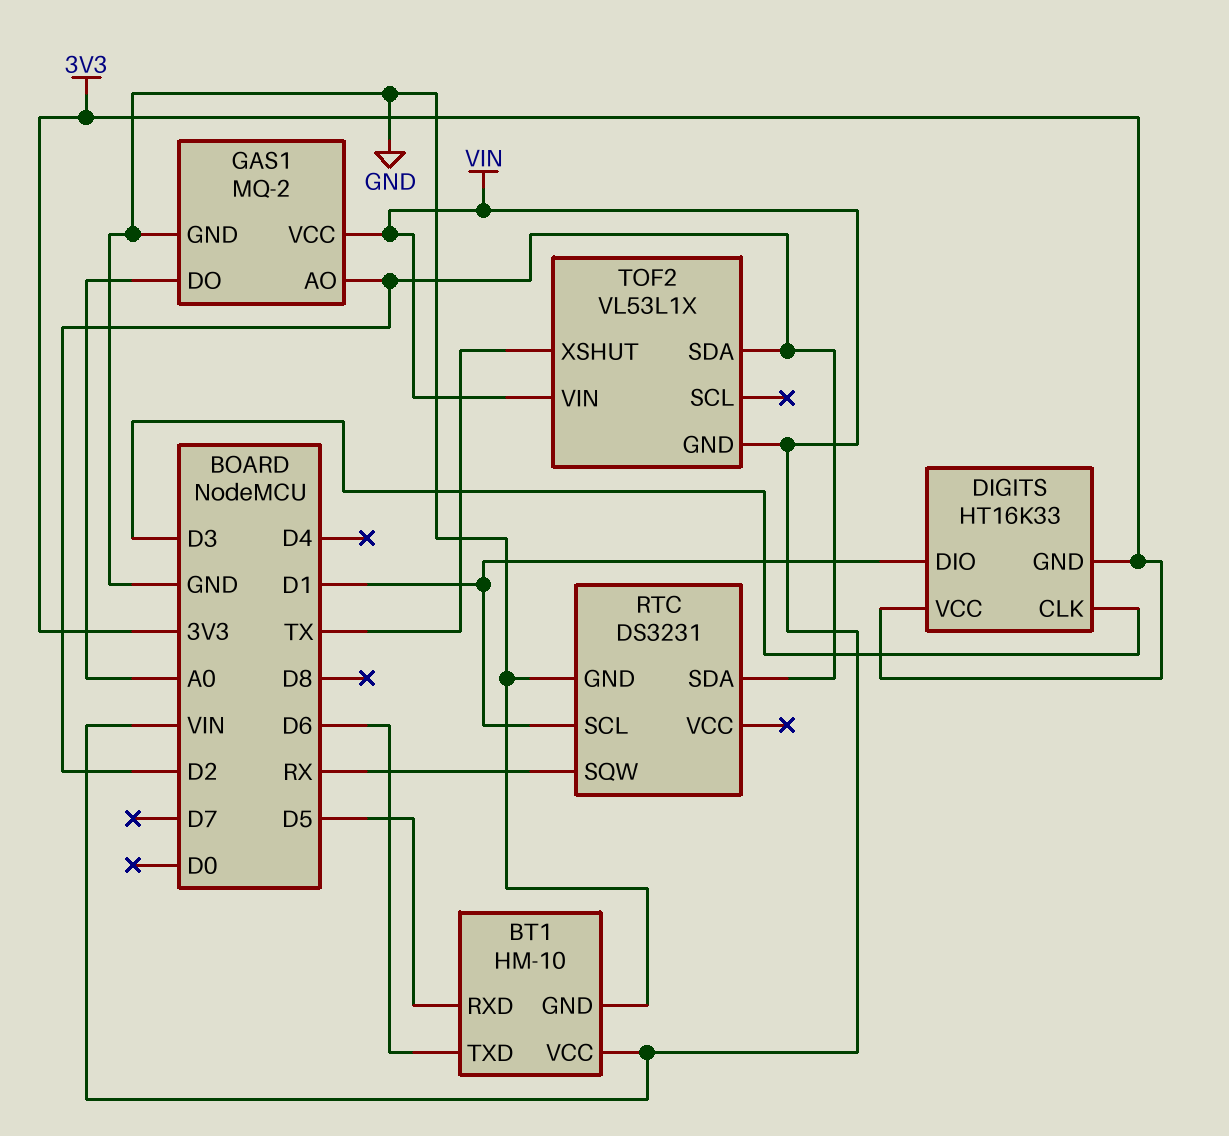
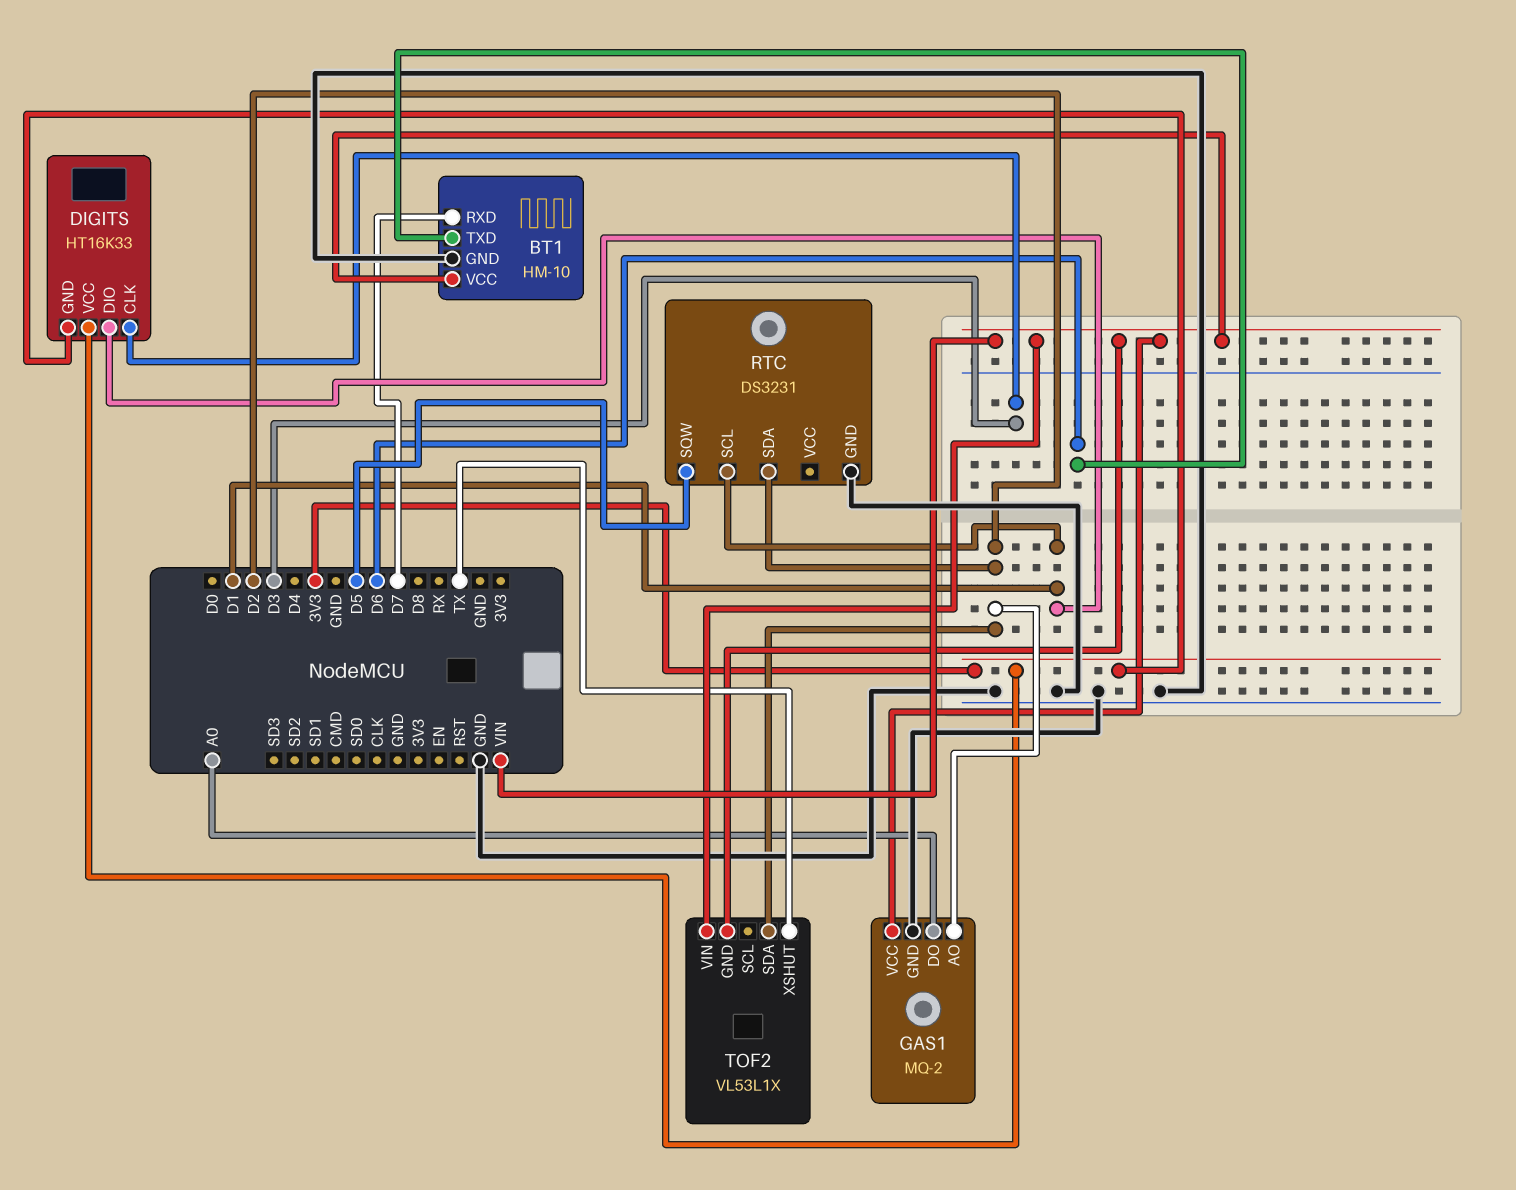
BT1 pin RXD: D5 -> D7
RTC pin SQW: RX -> D5

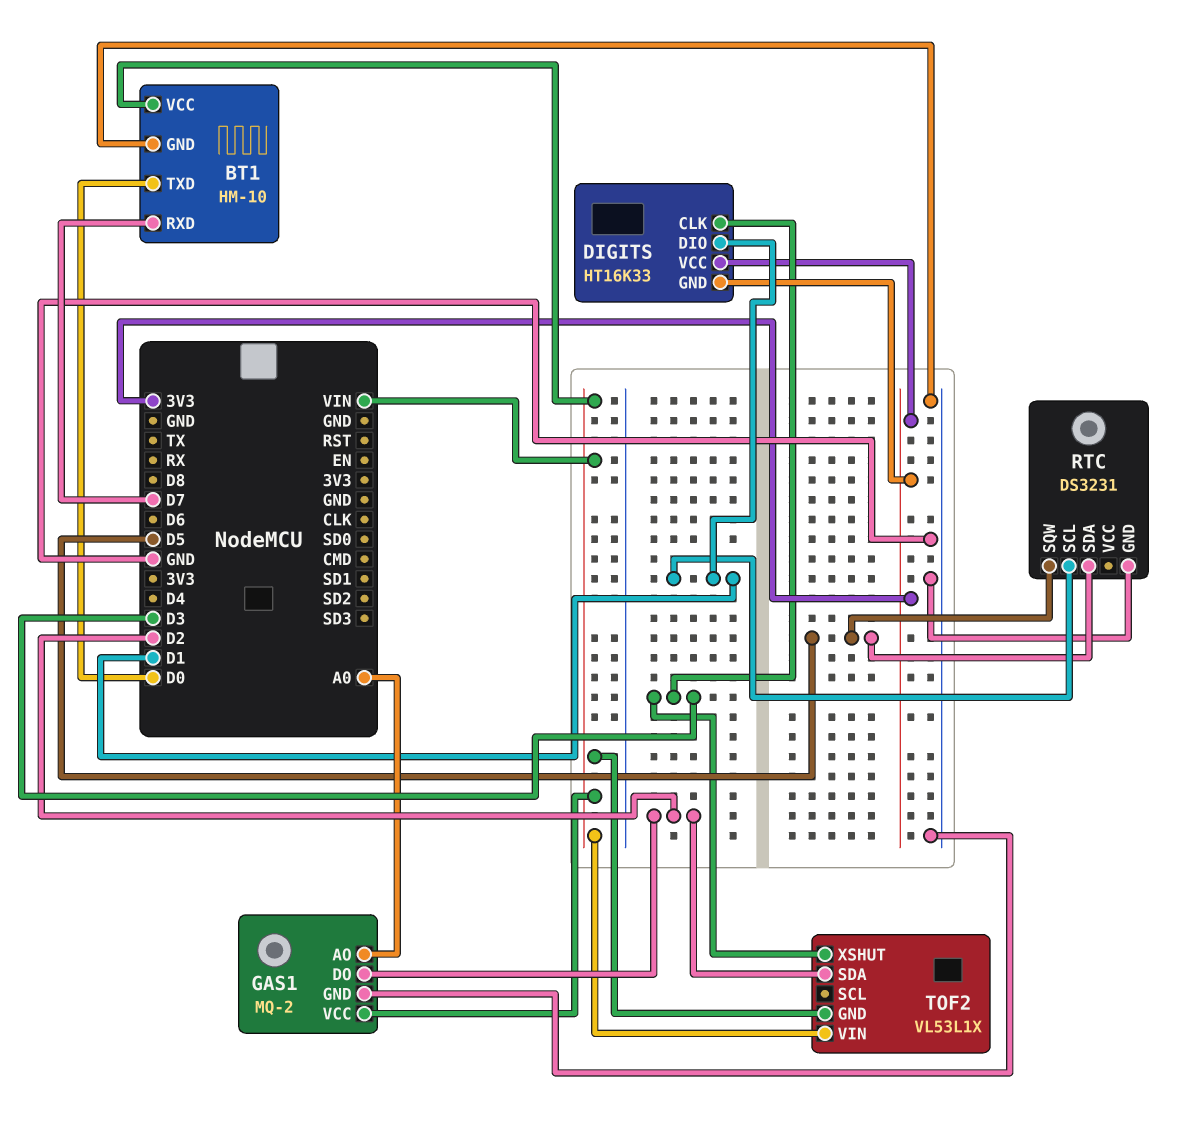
BT1 pin TXD: D6 -> D0
GAS1 pin AO: D2 -> A0
GAS1 pin DO: A0 -> D2
RTC pin SDA: D2 -> D5
TOF2 pin XSHUT: TX -> D3

